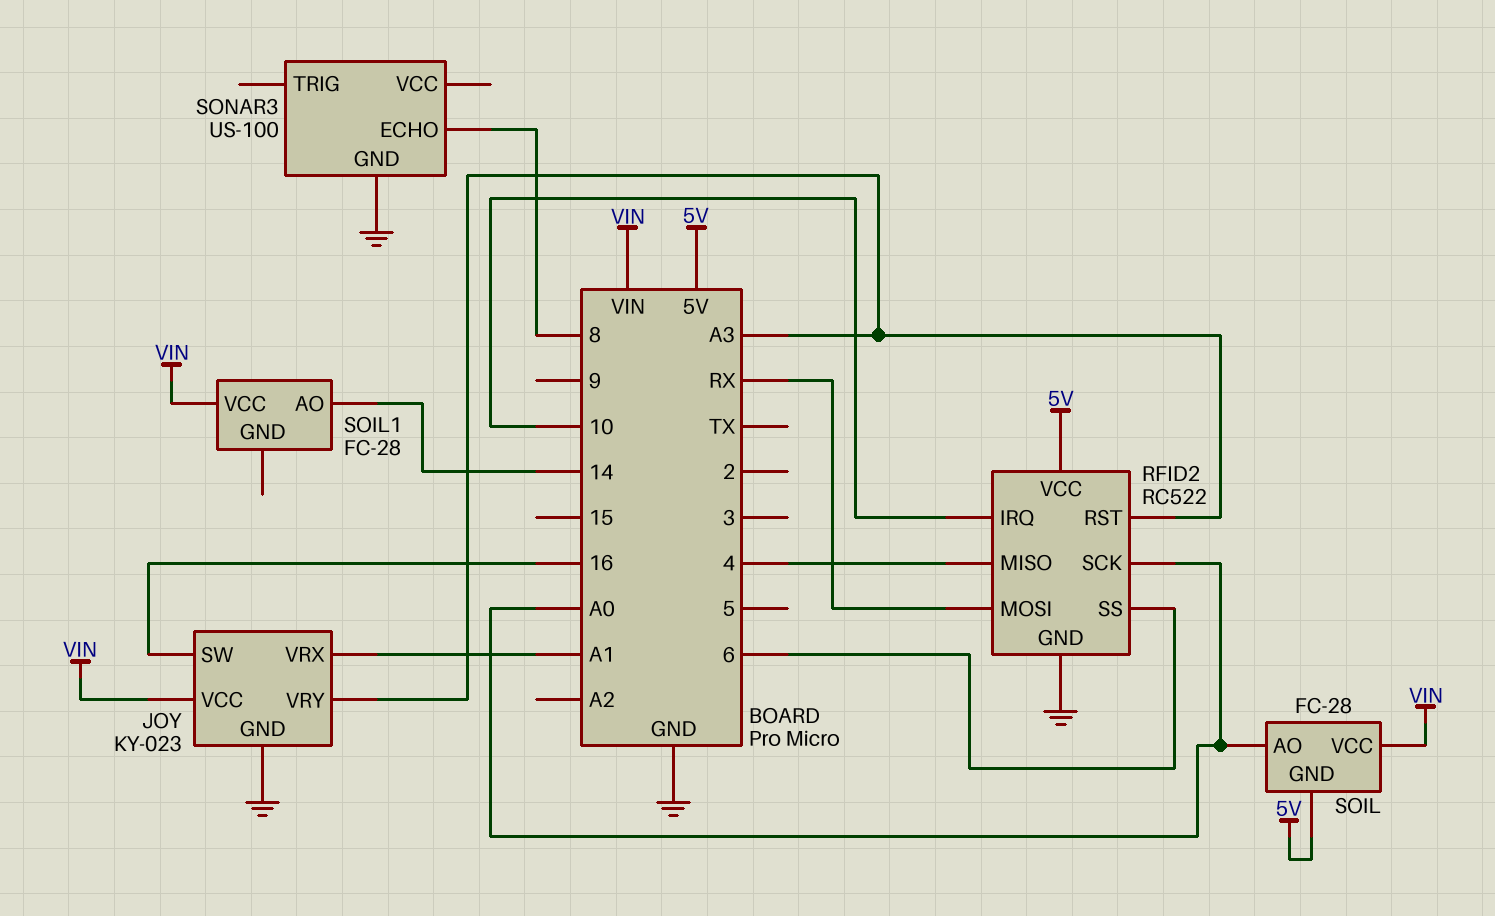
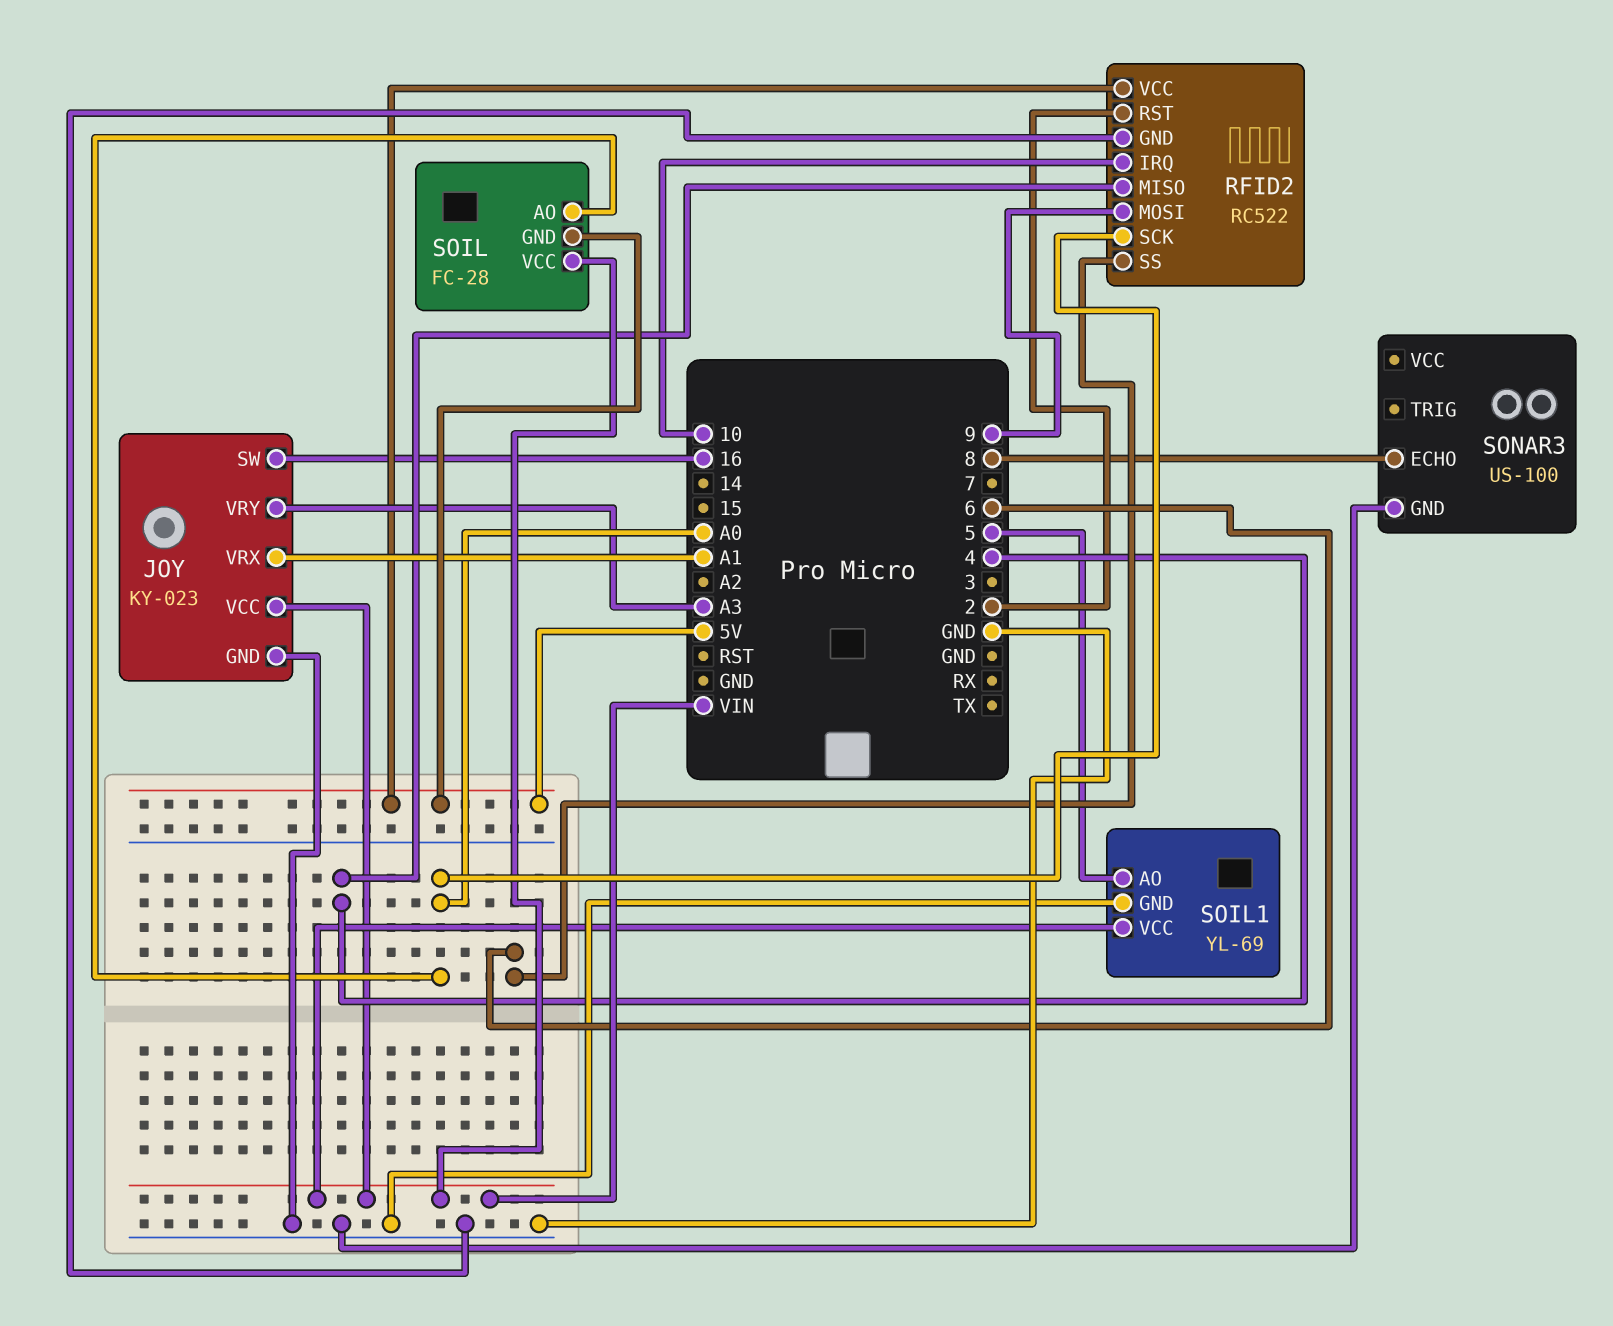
RFID2 pin MOSI: RX -> 9
RFID2 pin RST: A3 -> 2
SOIL1: FC-28 -> YL-69
SOIL1 pin AO: 14 -> 5
SOIL1 pin GND: none -> GND

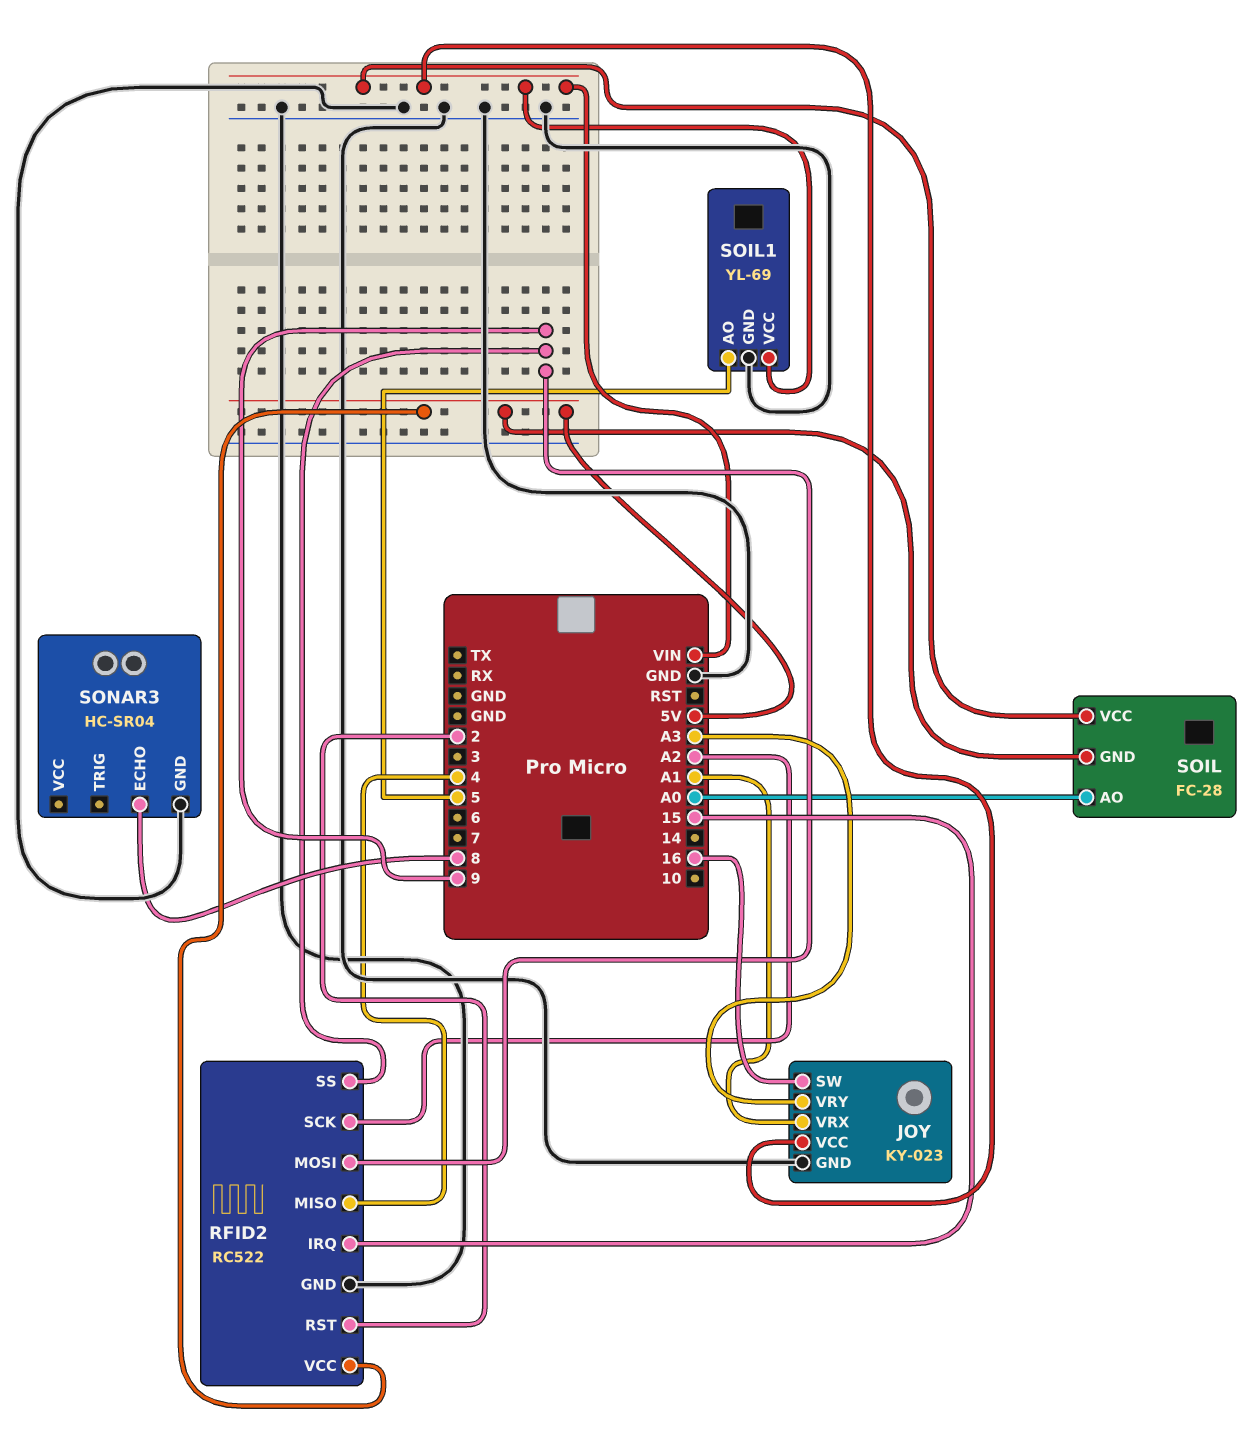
RFID2 pin IRQ: 10 -> 15
RFID2 pin SCK: A0 -> A2
RFID2 pin SS: 6 -> 9
SONAR3: US-100 -> HC-SR04

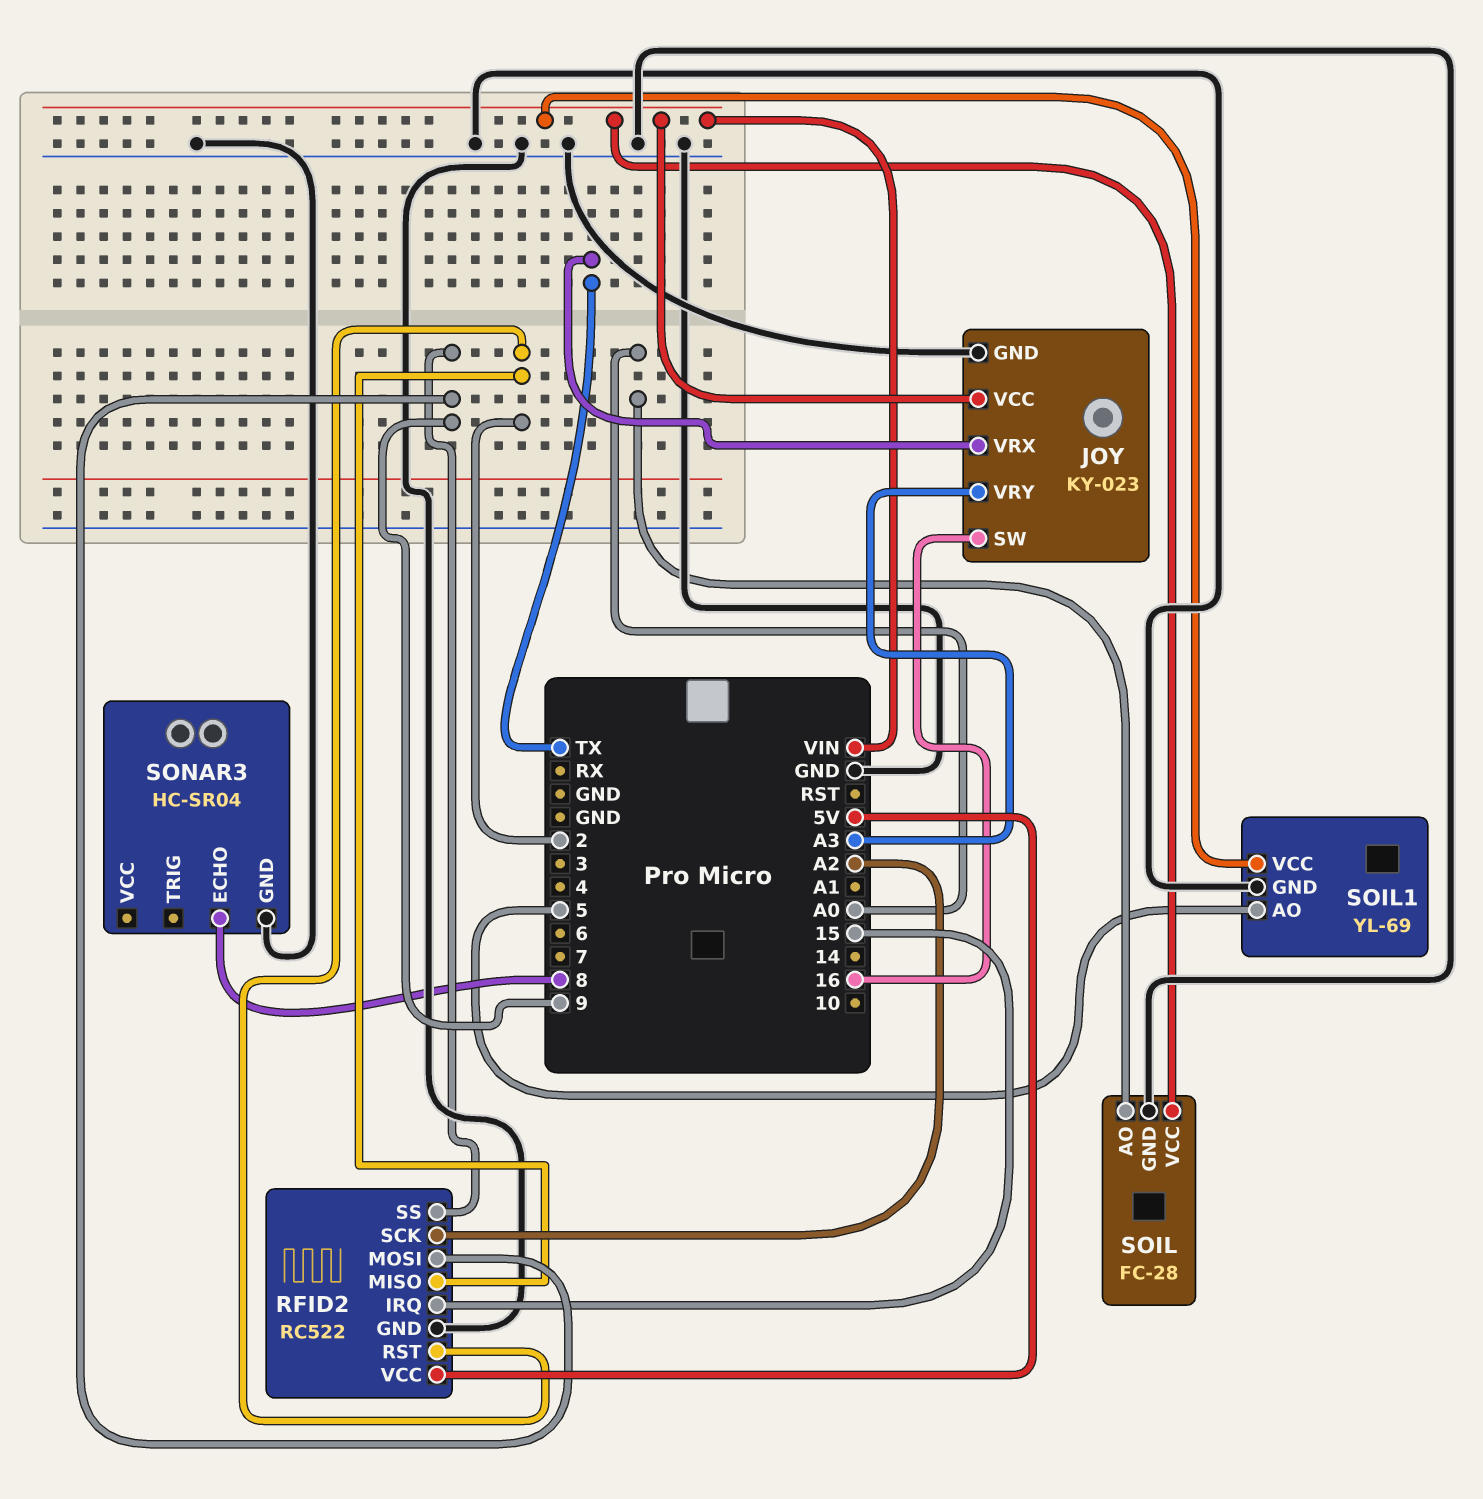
JOY pin VRX: A1 -> TX
RFID2 pin MISO: 4 -> 2
SOIL pin GND: 5V -> GND

